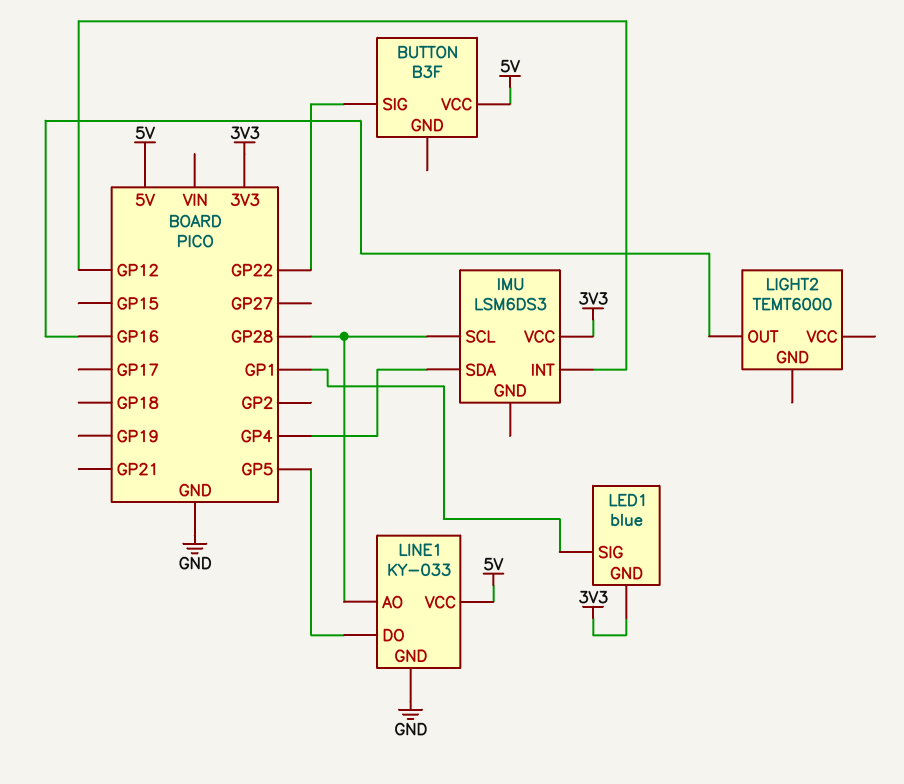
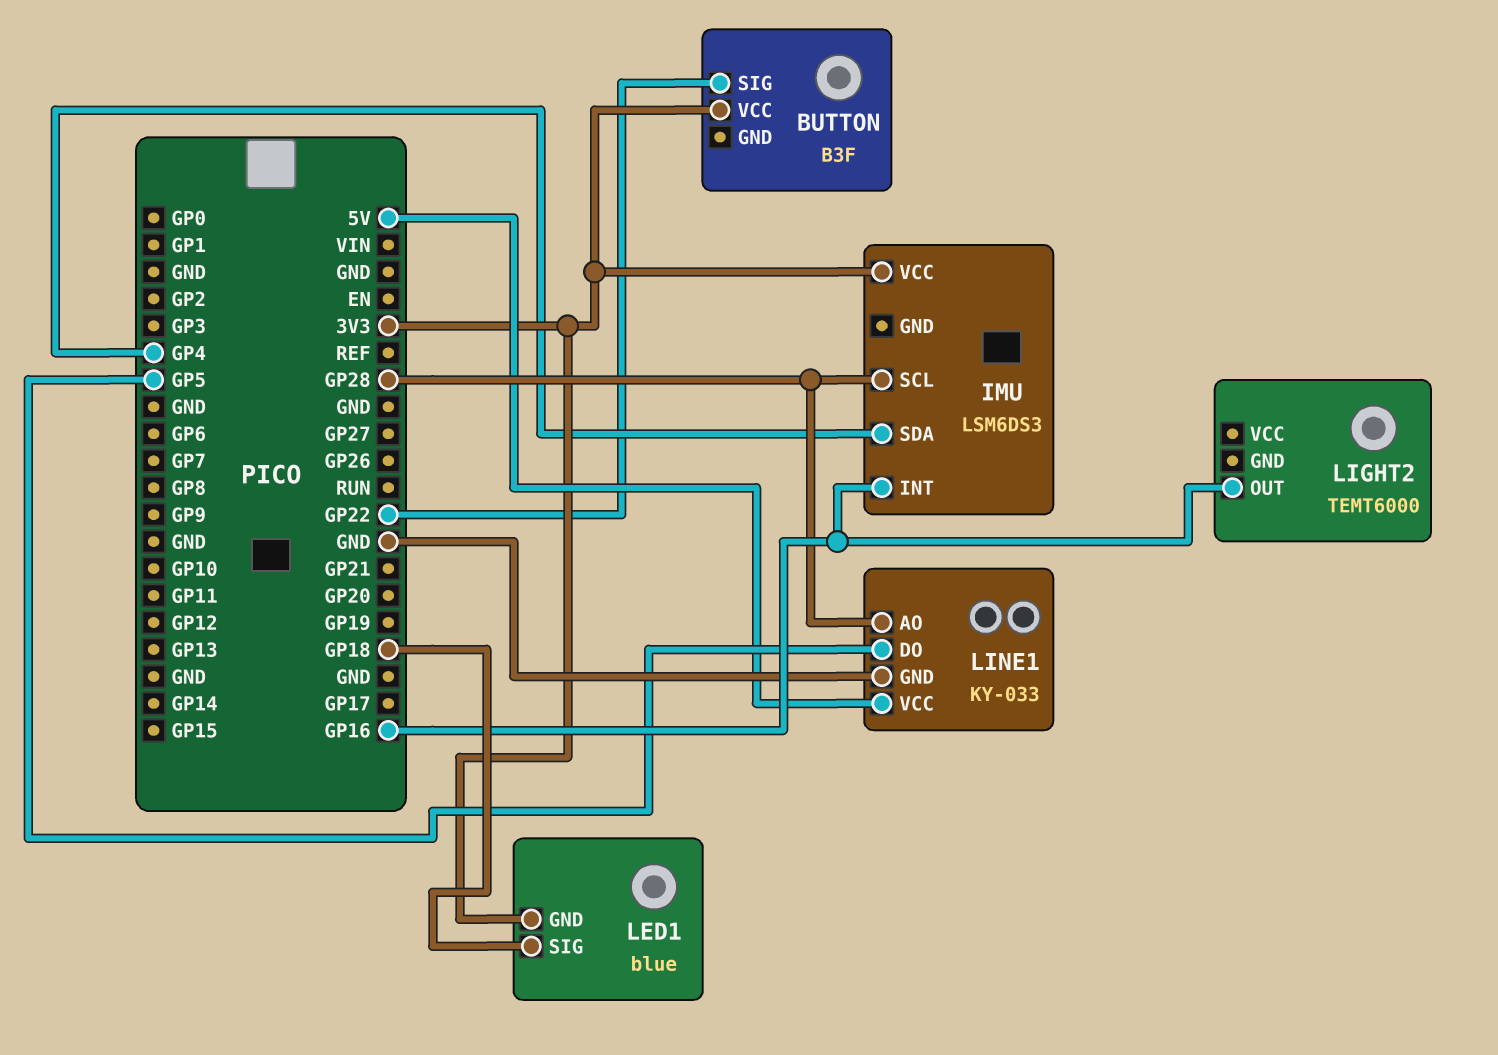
BUTTON pin VCC: 5V -> 3V3
IMU pin INT: GP12 -> GP16
LED1 pin SIG: GP1 -> GP18

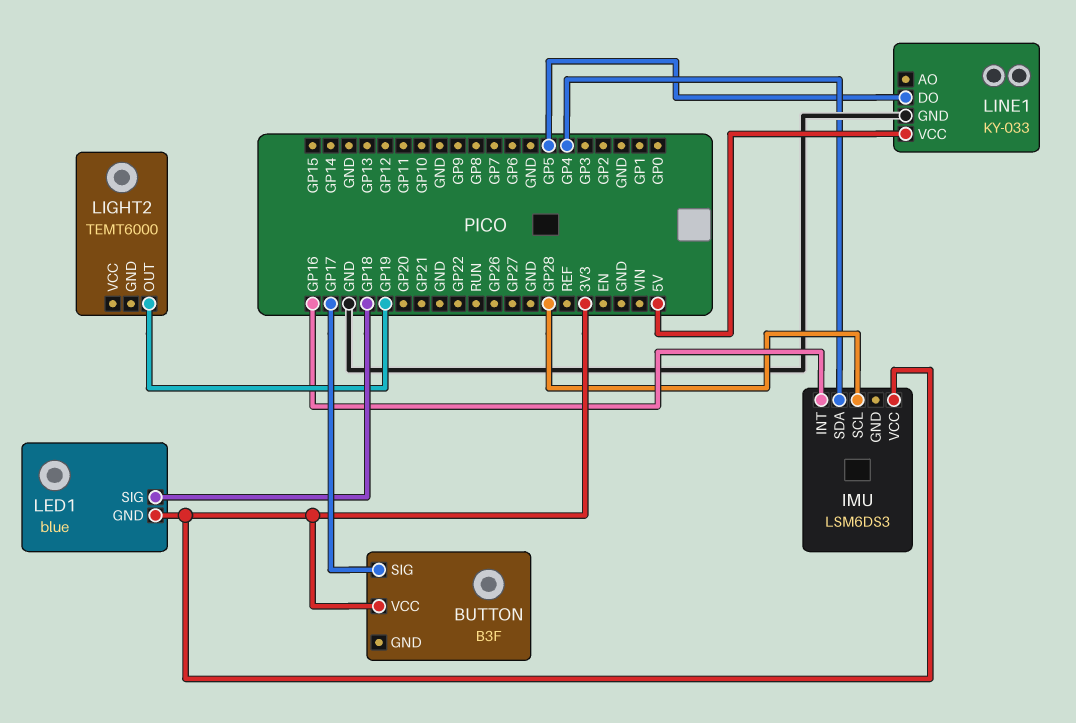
BUTTON pin SIG: GP22 -> GP17
LIGHT2 pin OUT: GP16 -> GP19
LINE1 pin AO: GP28 -> none

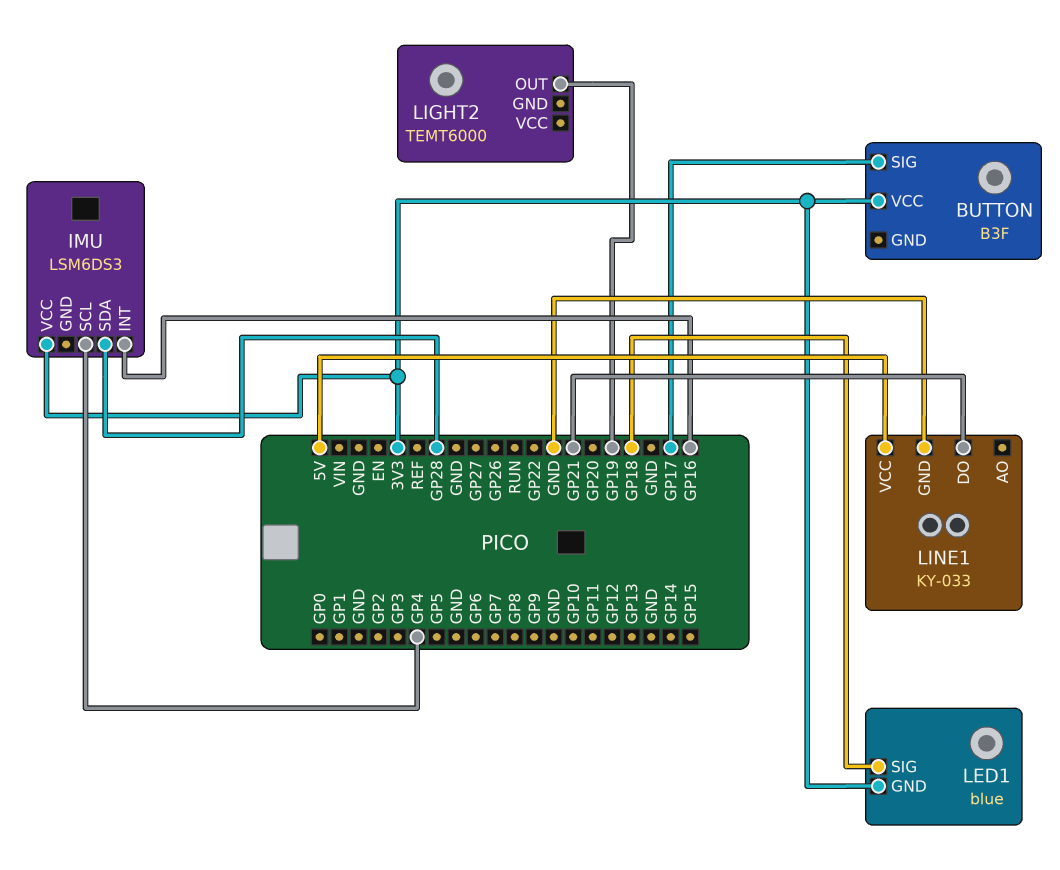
IMU pin SCL: GP28 -> GP4
IMU pin SDA: GP4 -> GP28
LINE1 pin DO: GP5 -> GP21

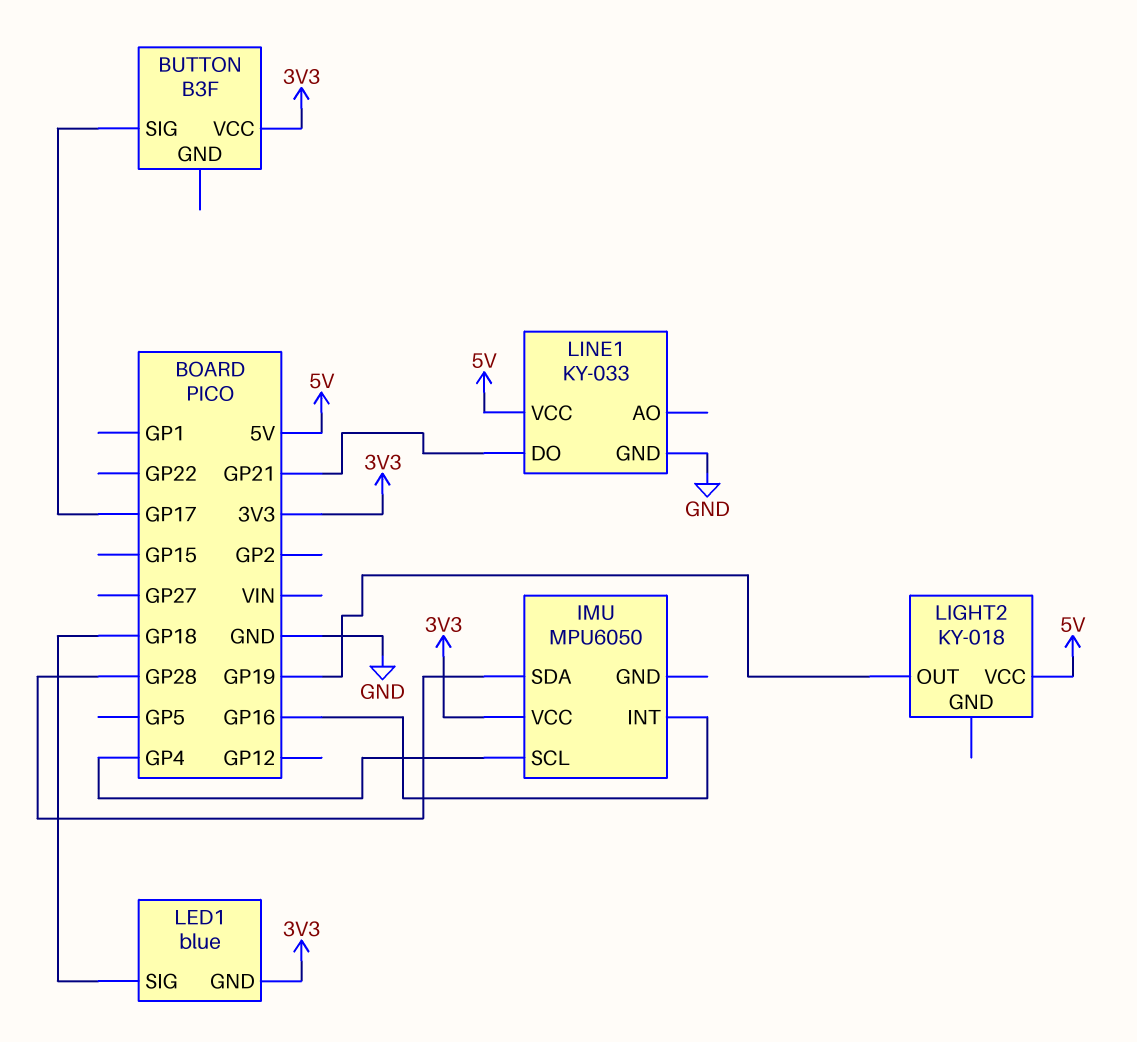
IMU: LSM6DS3 -> MPU6050
LIGHT2: TEMT6000 -> KY-018
LIGHT2 pin VCC: none -> 5V

